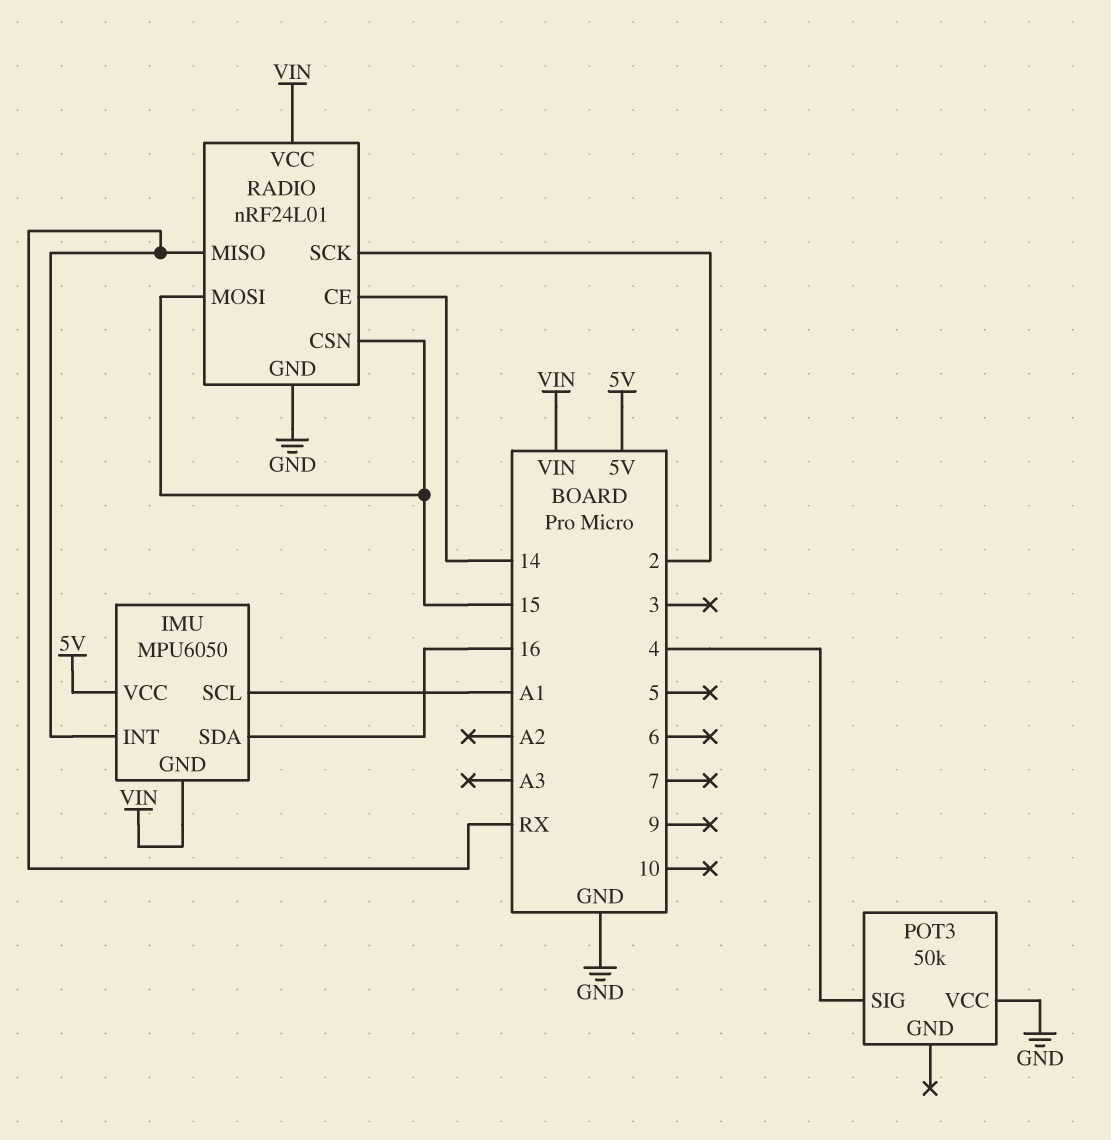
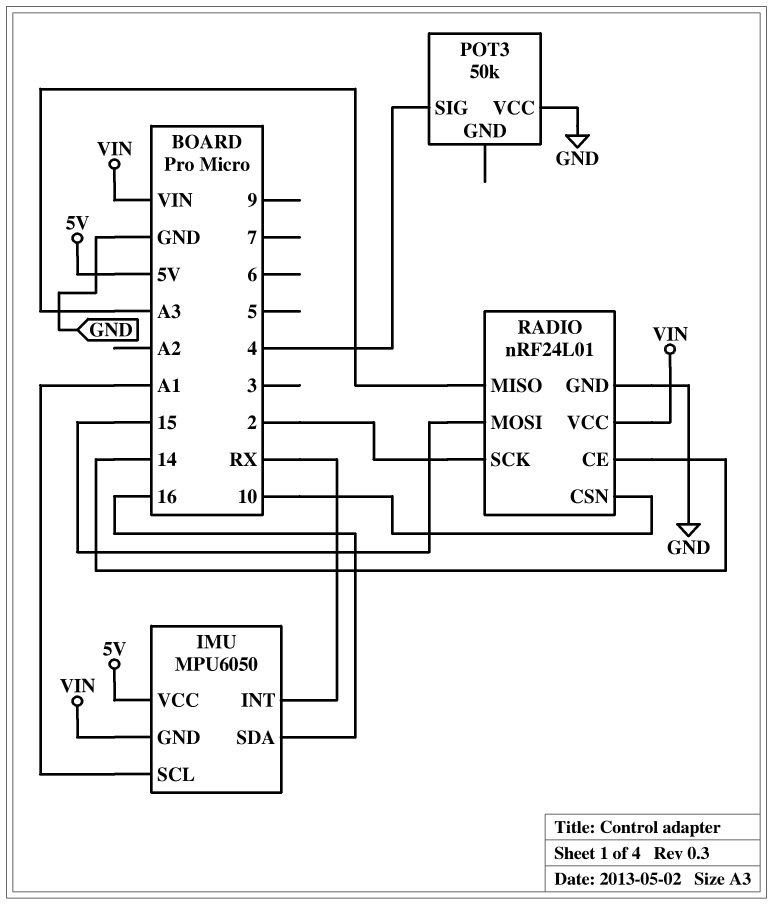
RADIO pin CSN: 15 -> 10
RADIO pin MISO: RX -> A3

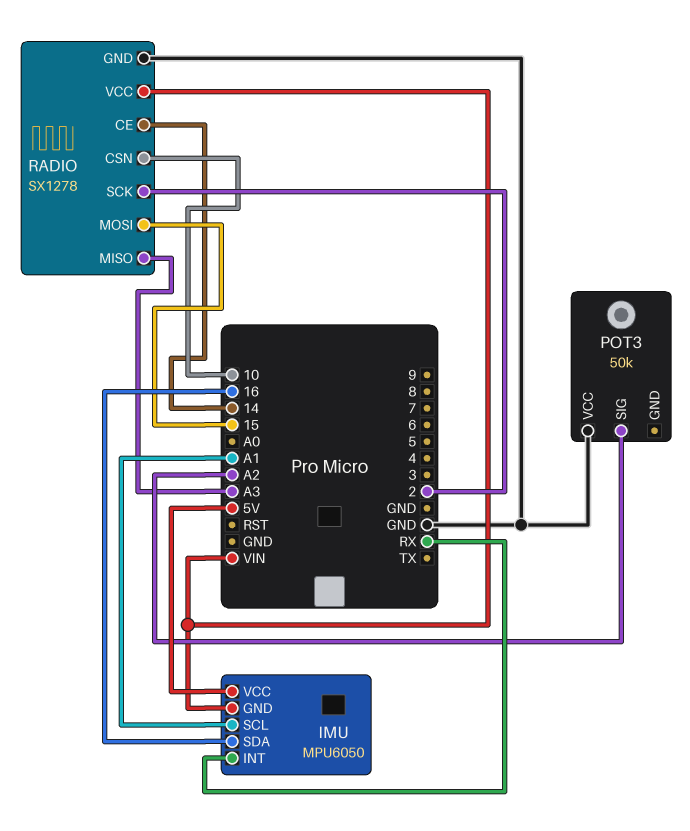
POT3 pin SIG: 4 -> A2
RADIO: nRF24L01 -> SX1278

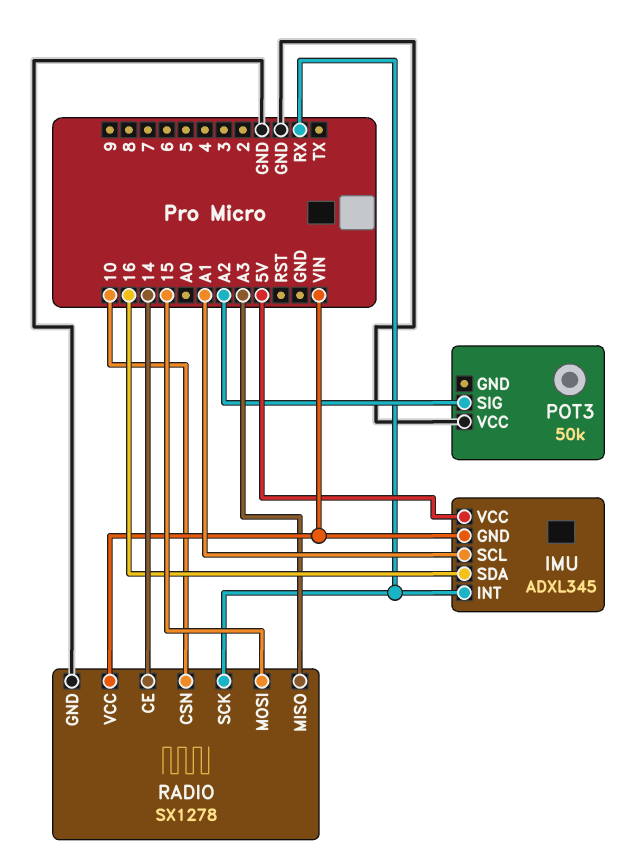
IMU: MPU6050 -> ADXL345
RADIO pin SCK: 2 -> RX

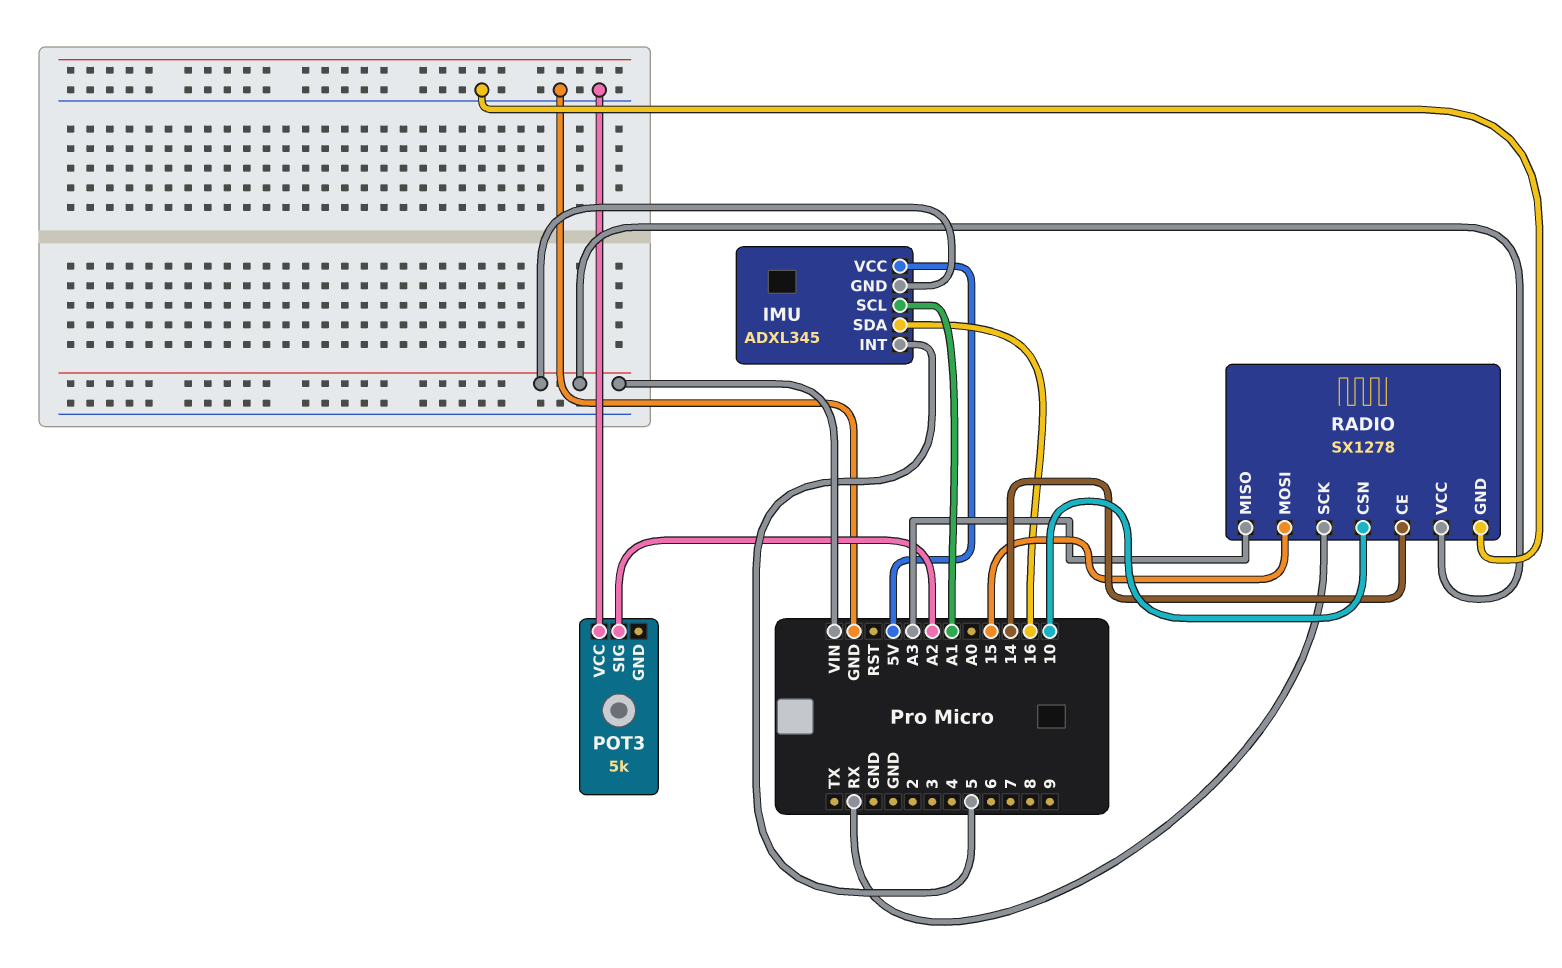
IMU pin INT: RX -> 5
POT3: 50k -> 5k

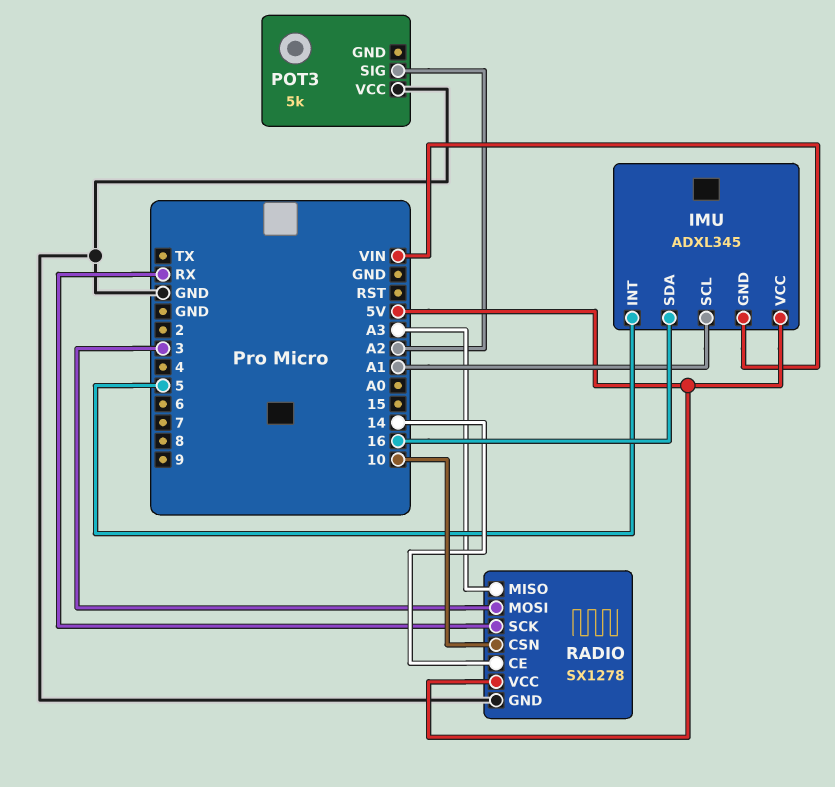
RADIO pin MOSI: 15 -> 3
RADIO pin VCC: VIN -> 5V

